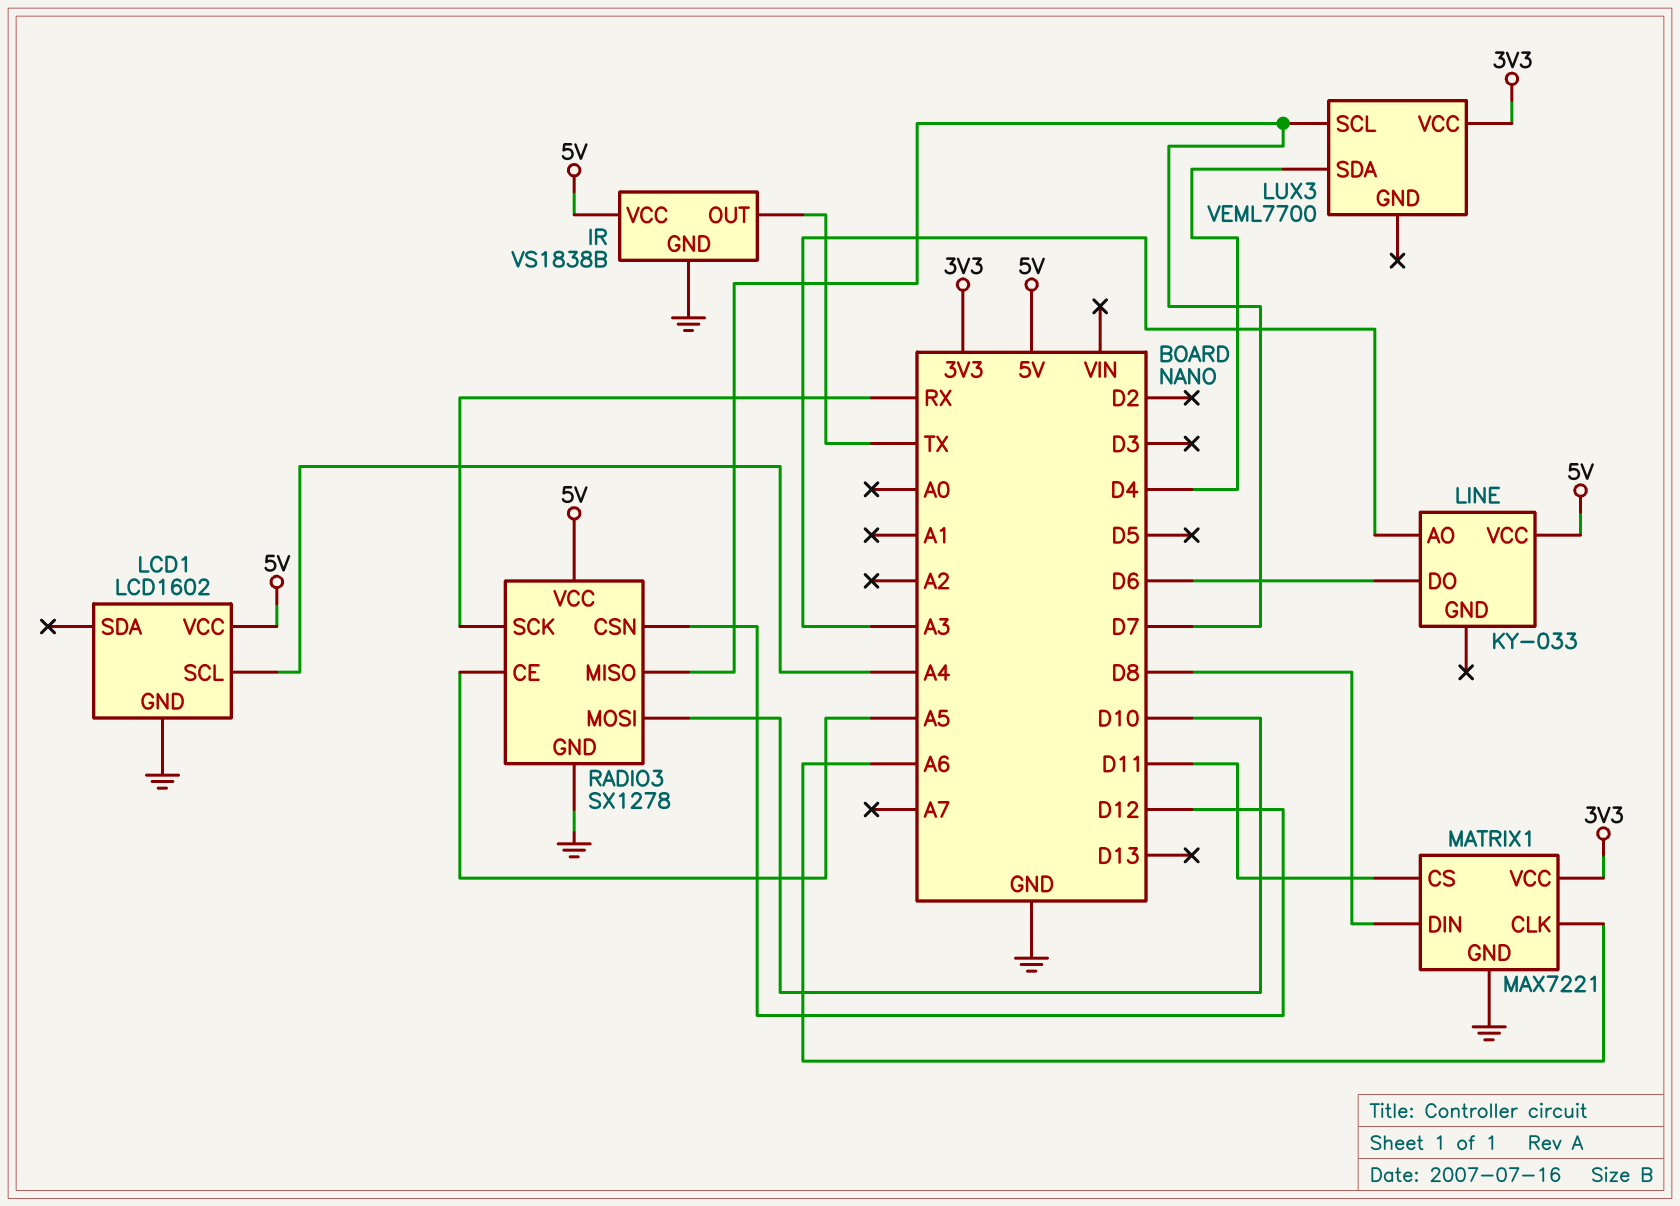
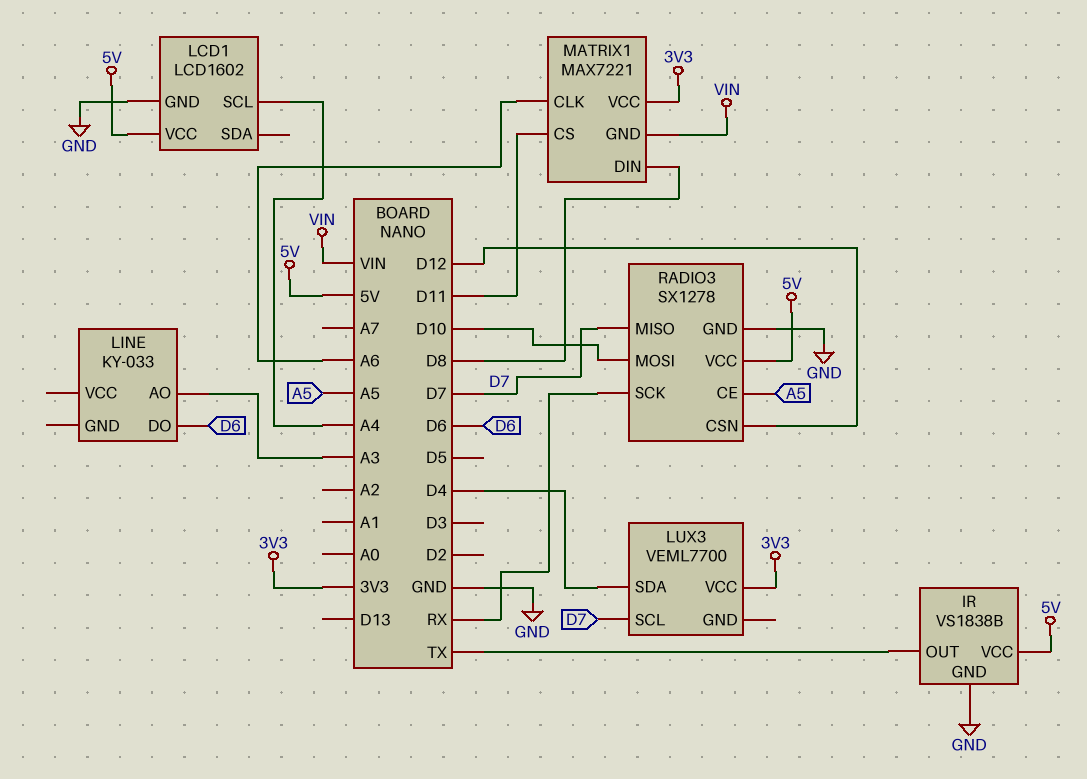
LINE pin VCC: 5V -> none
MATRIX1 pin GND: GND -> VIN

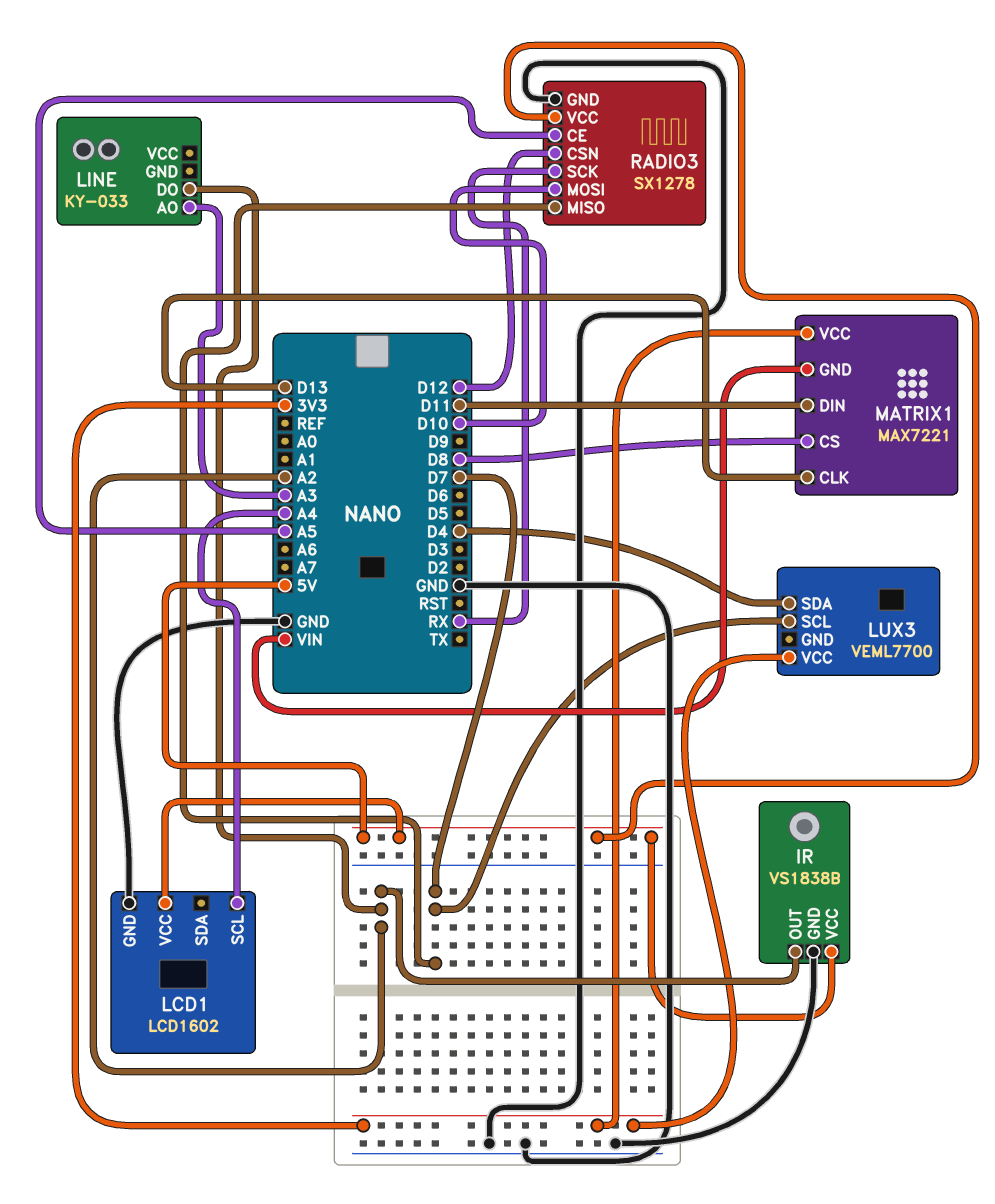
IR pin OUT: TX -> A2
LINE pin DO: D6 -> A2
MATRIX1 pin CLK: A6 -> D13
MATRIX1 pin CS: D11 -> D8
MATRIX1 pin DIN: D8 -> D11

